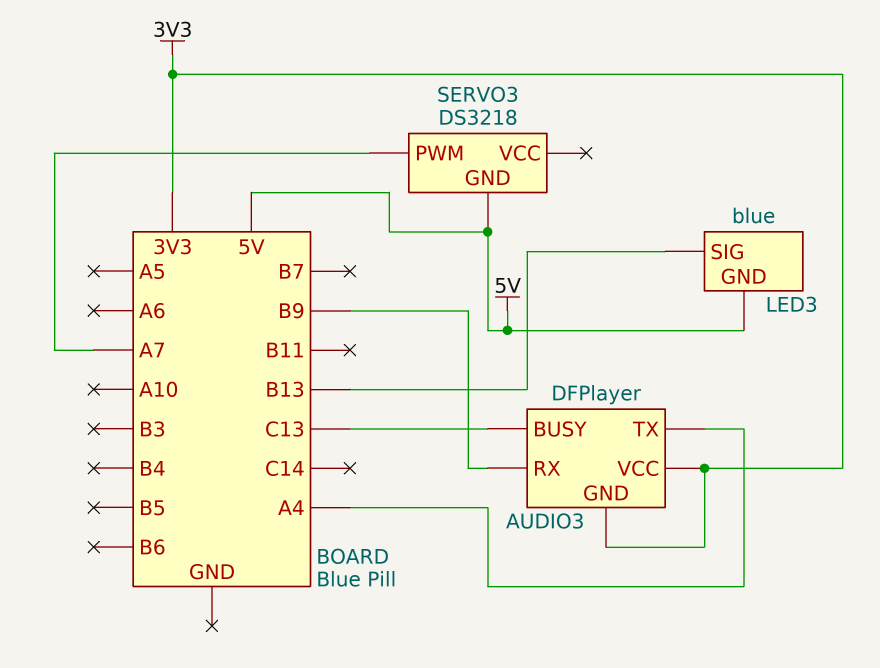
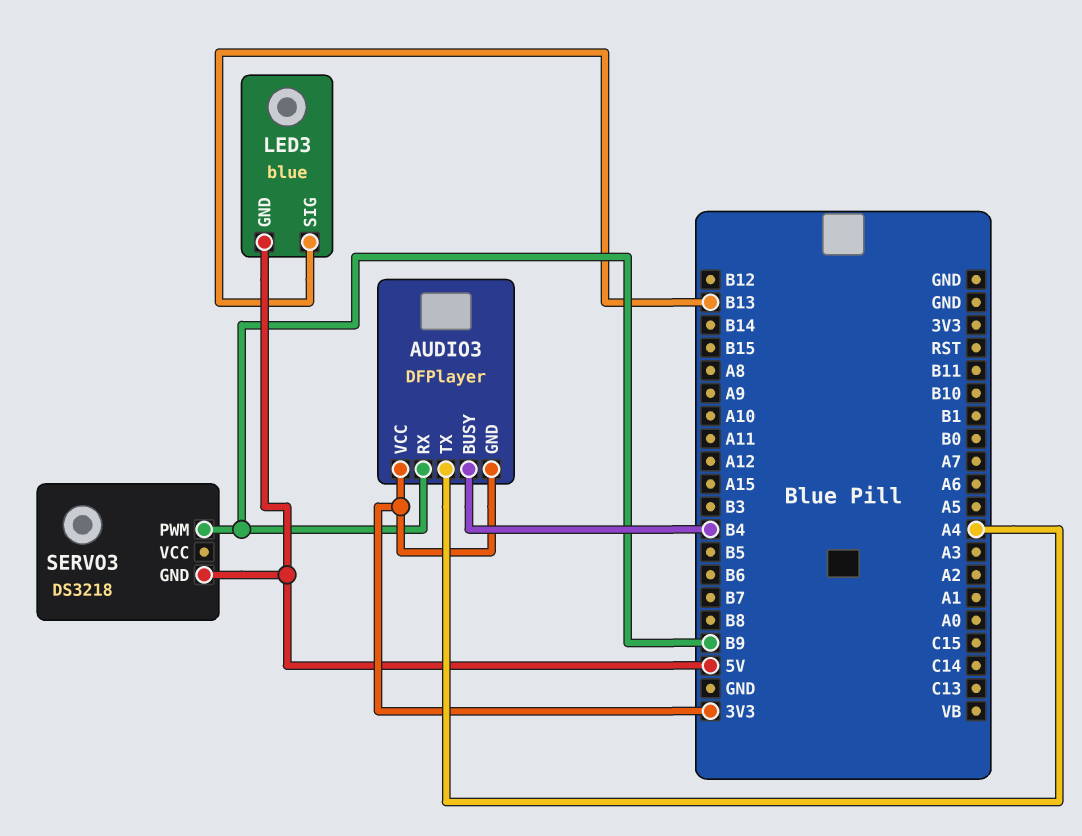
AUDIO3 pin BUSY: C13 -> B4
SERVO3 pin PWM: A7 -> B9

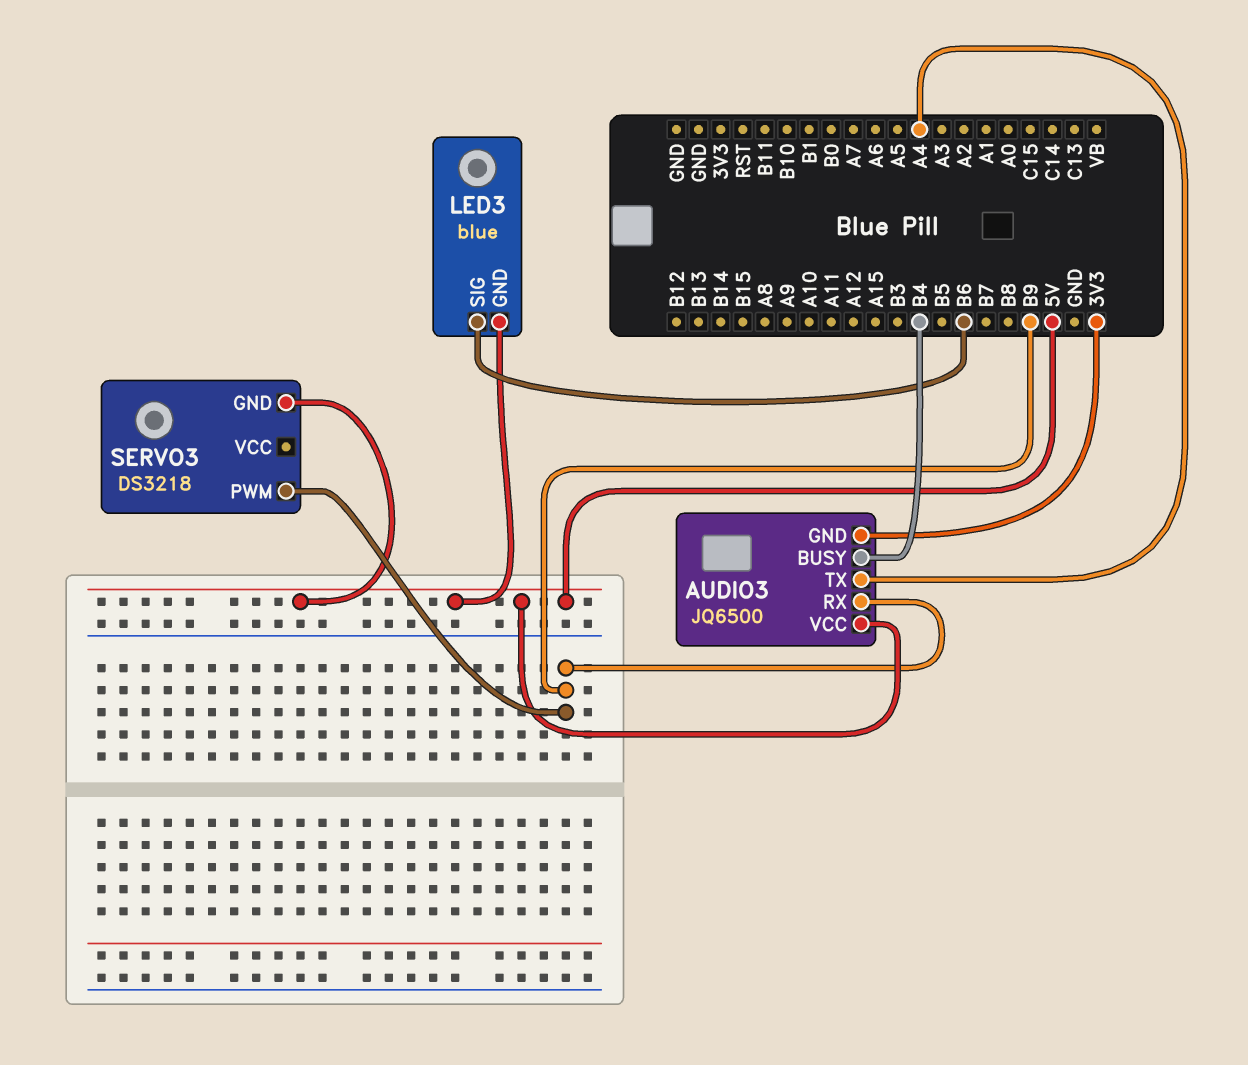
AUDIO3: DFPlayer -> JQ6500
AUDIO3 pin VCC: 3V3 -> 5V
LED3 pin SIG: B13 -> B6

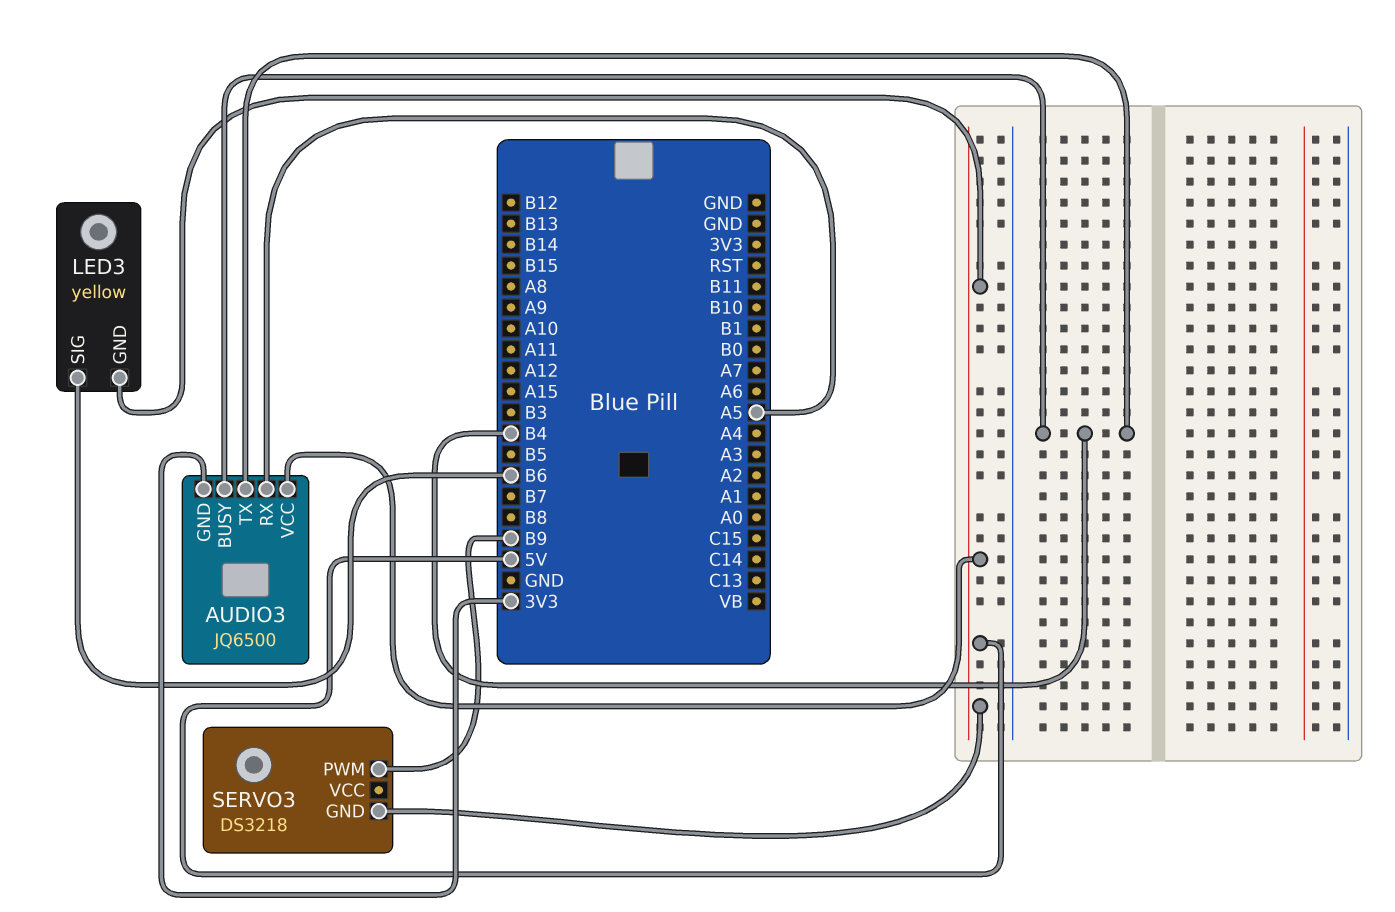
AUDIO3 pin RX: B9 -> A5
AUDIO3 pin TX: A4 -> B4
LED3: blue -> yellow

